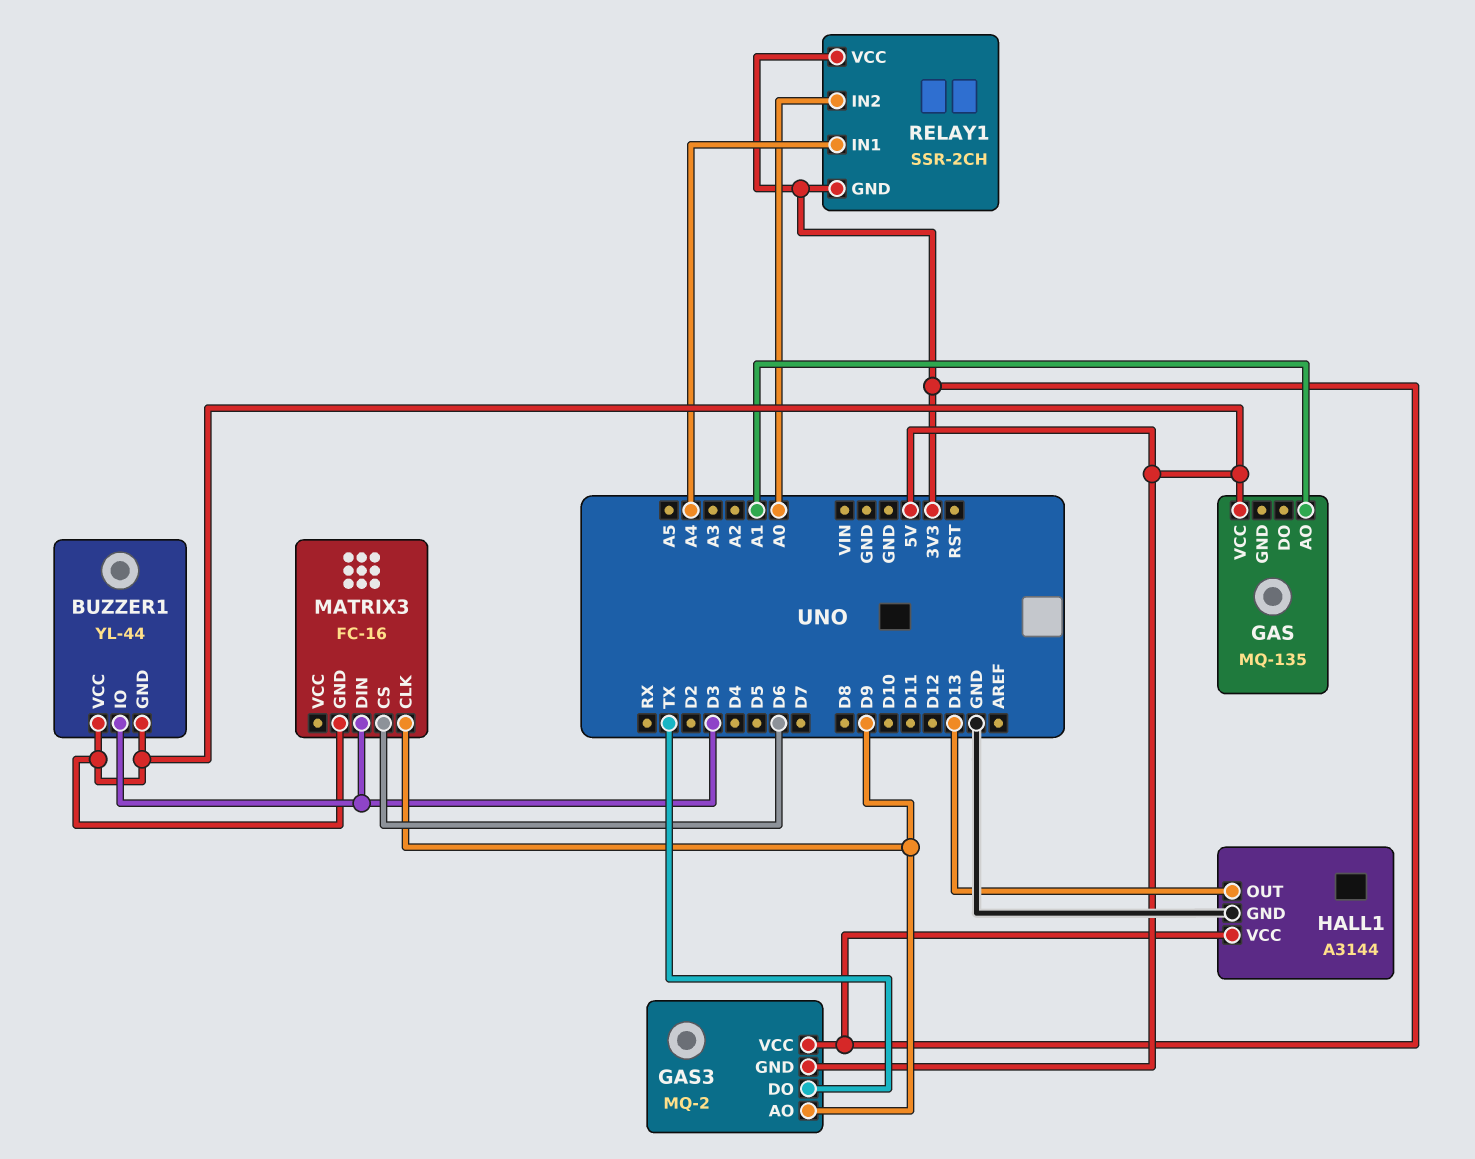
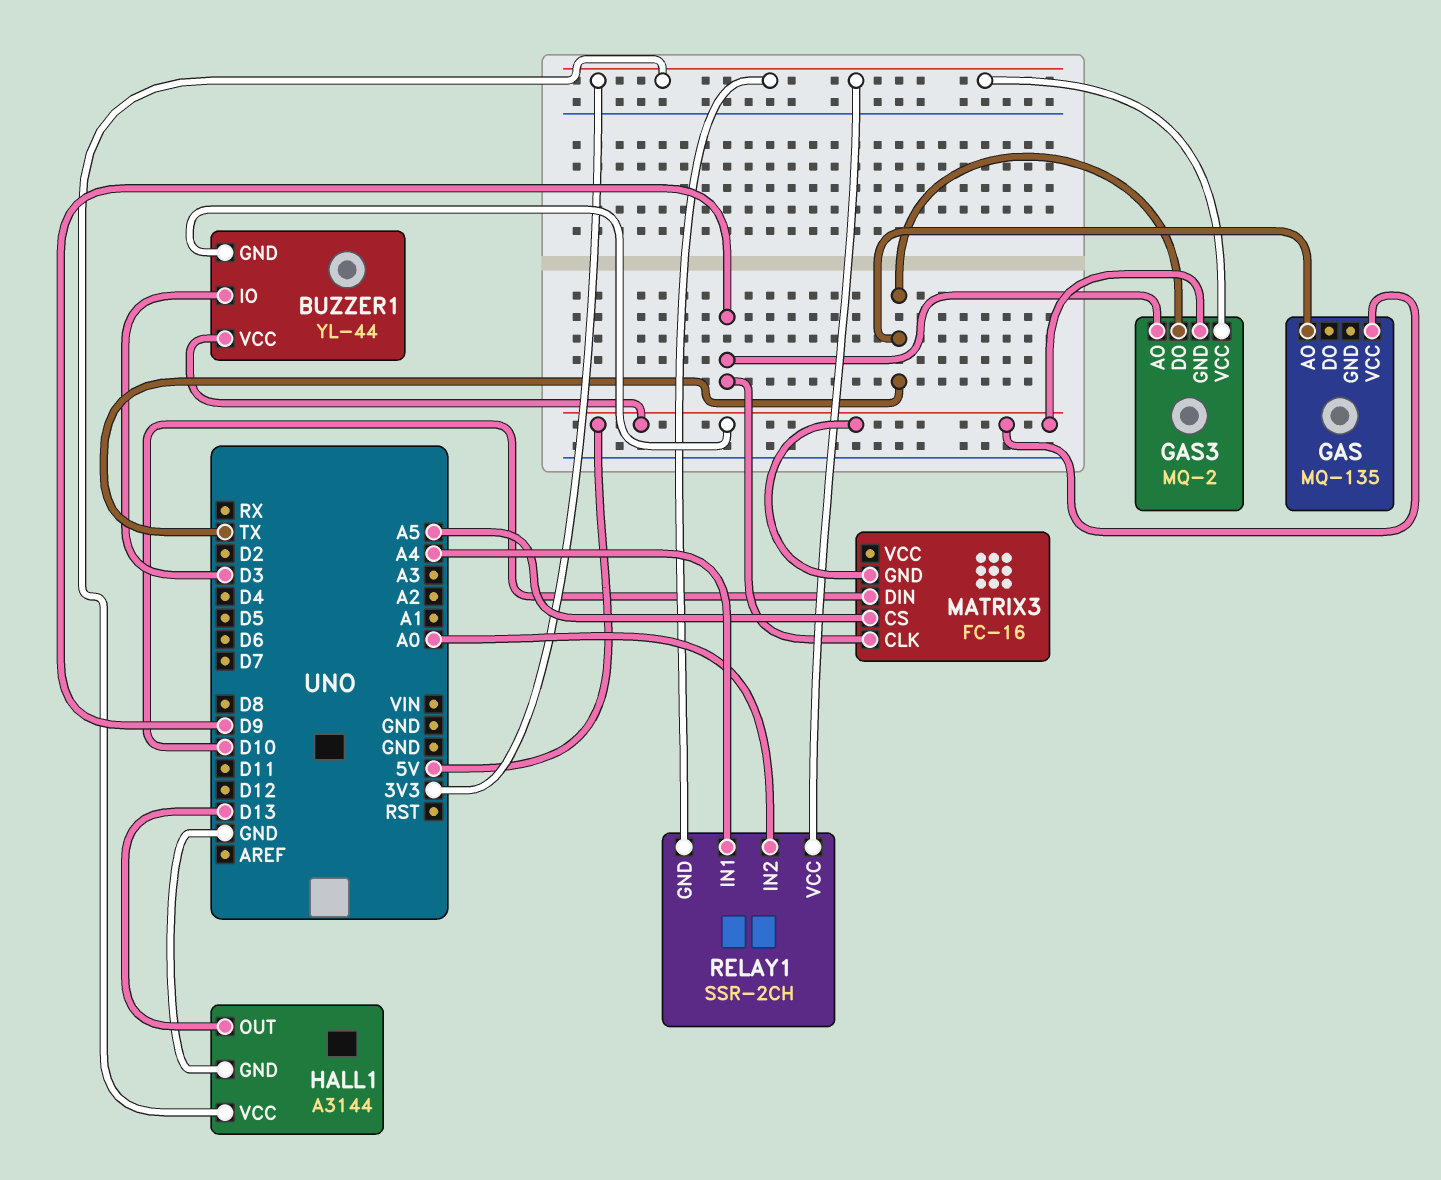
GAS pin AO: A1 -> TX
MATRIX3 pin CS: D6 -> A5
MATRIX3 pin DIN: D3 -> D10

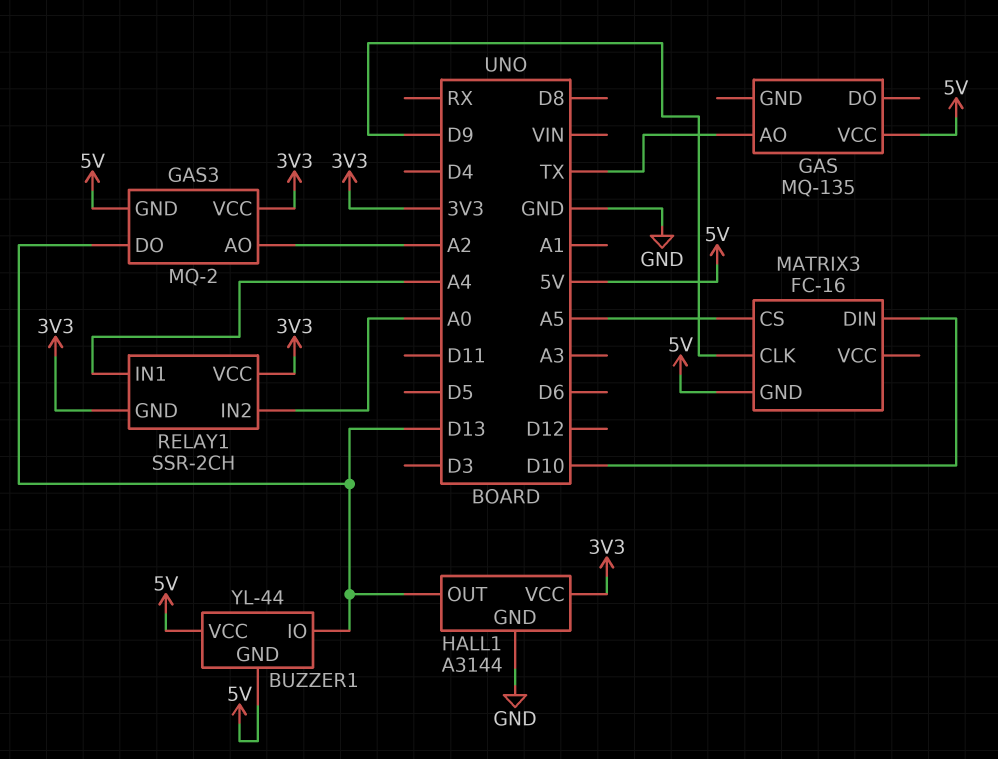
BUZZER1 pin IO: D3 -> D13
GAS3 pin AO: D9 -> A2
GAS3 pin DO: TX -> D13

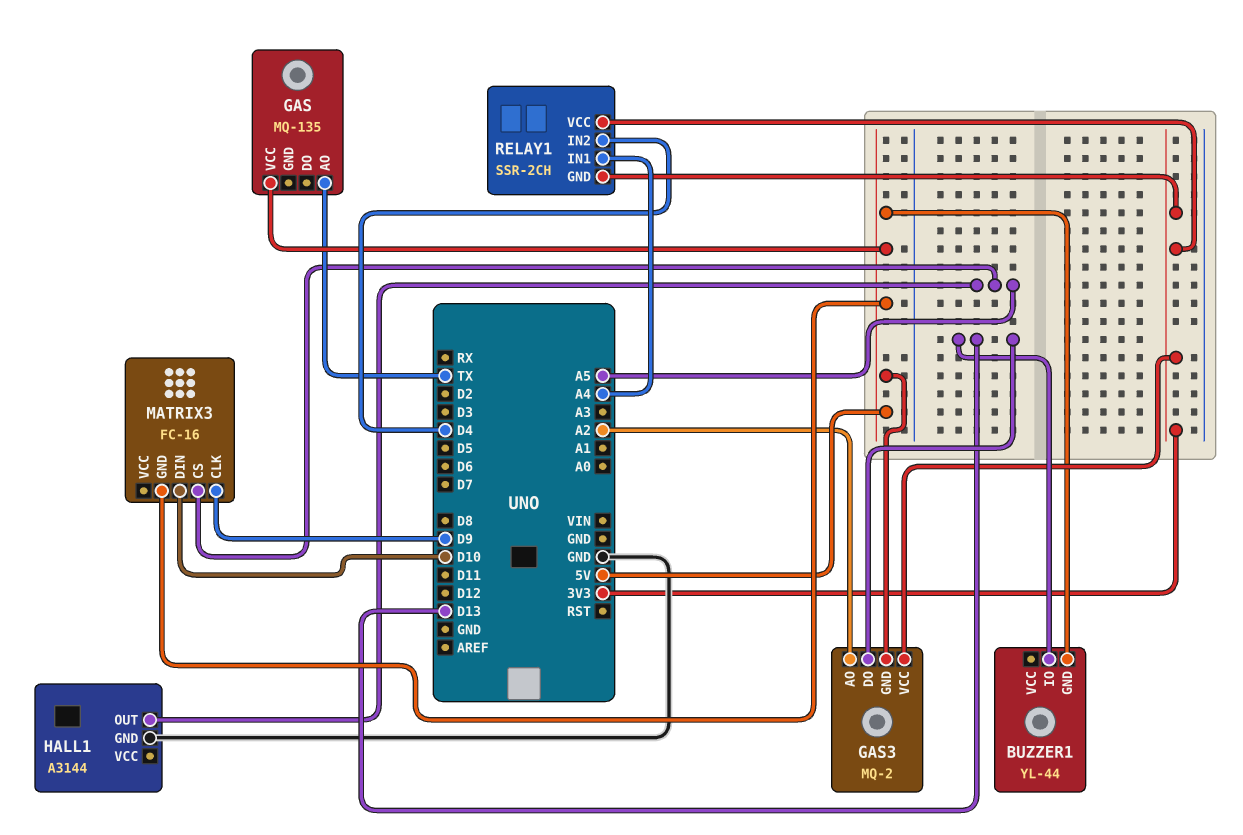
BUZZER1 pin VCC: 5V -> none
HALL1 pin OUT: D13 -> A5
HALL1 pin VCC: 3V3 -> none
RELAY1 pin IN2: A0 -> D4

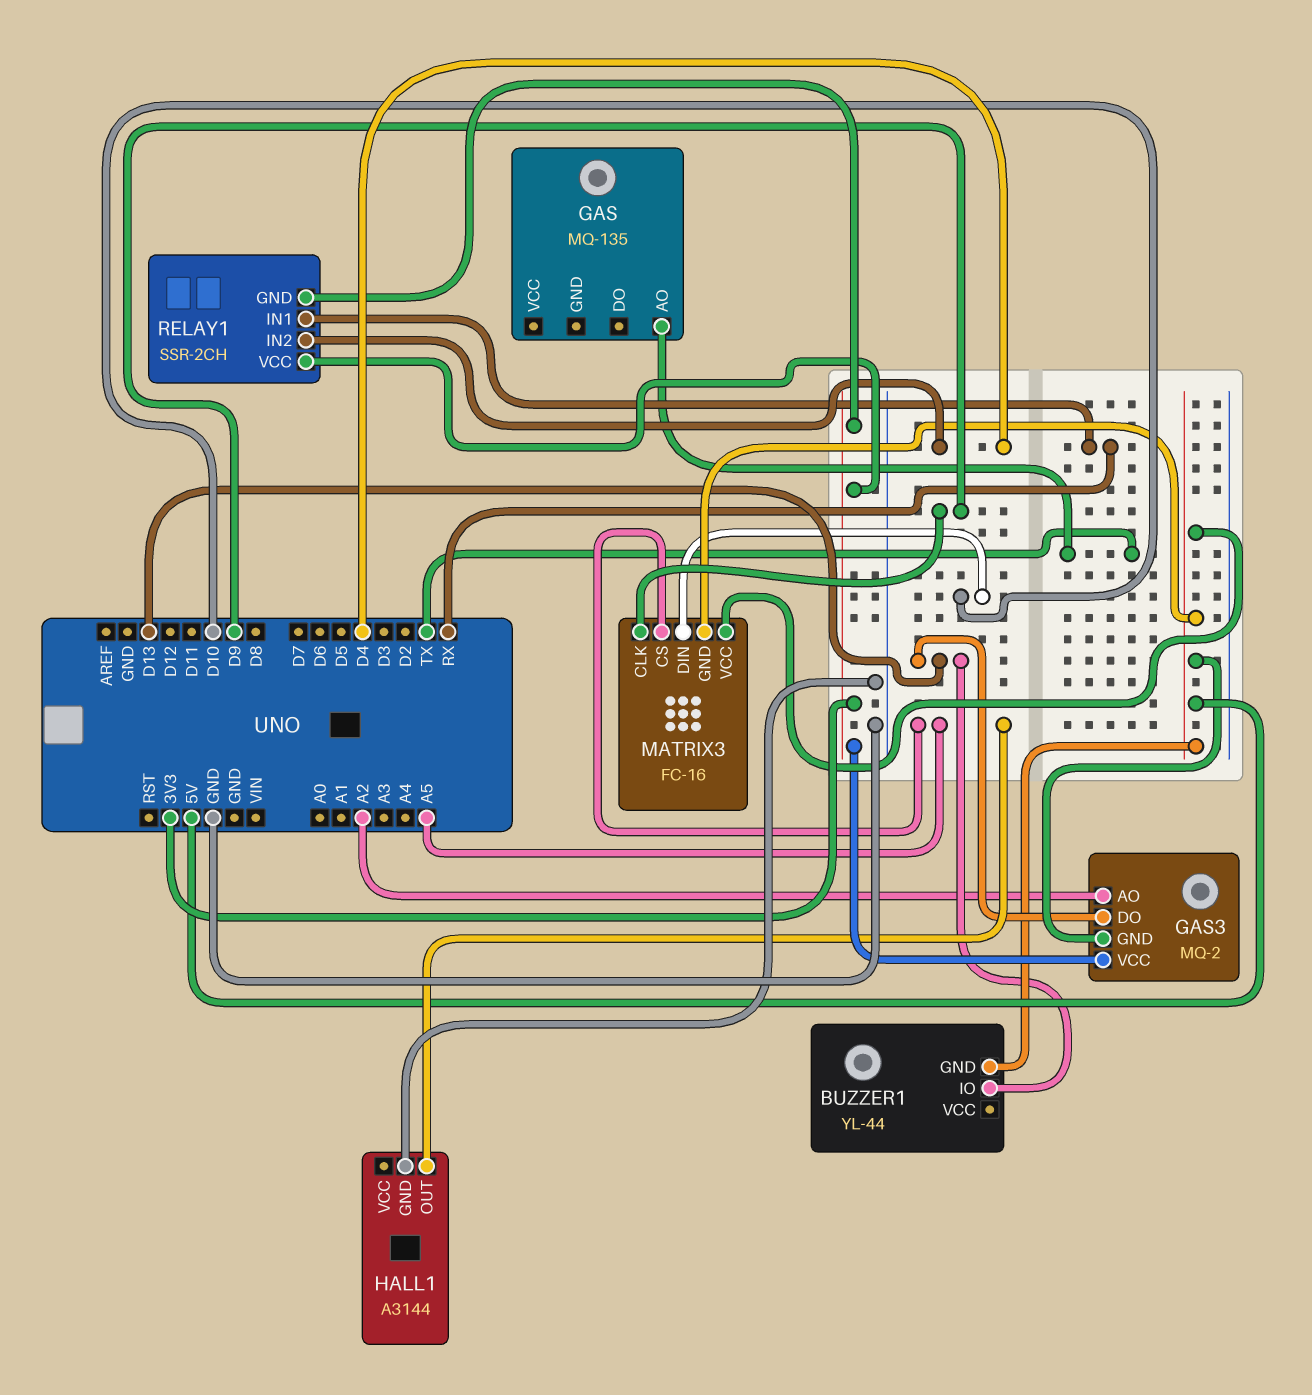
GAS pin VCC: 5V -> none
MATRIX3 pin VCC: none -> 5V
RELAY1 pin IN1: A4 -> RX

